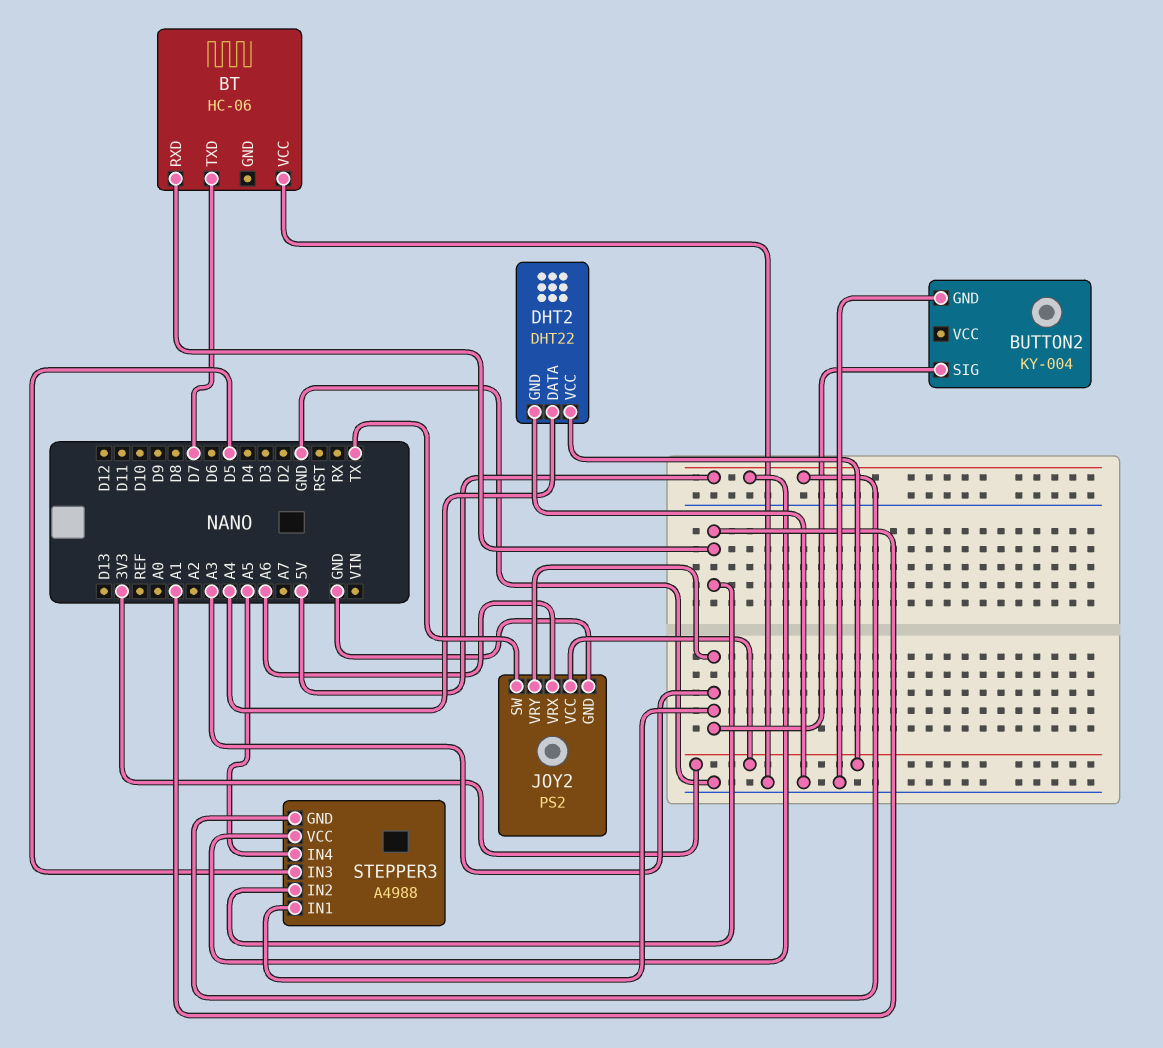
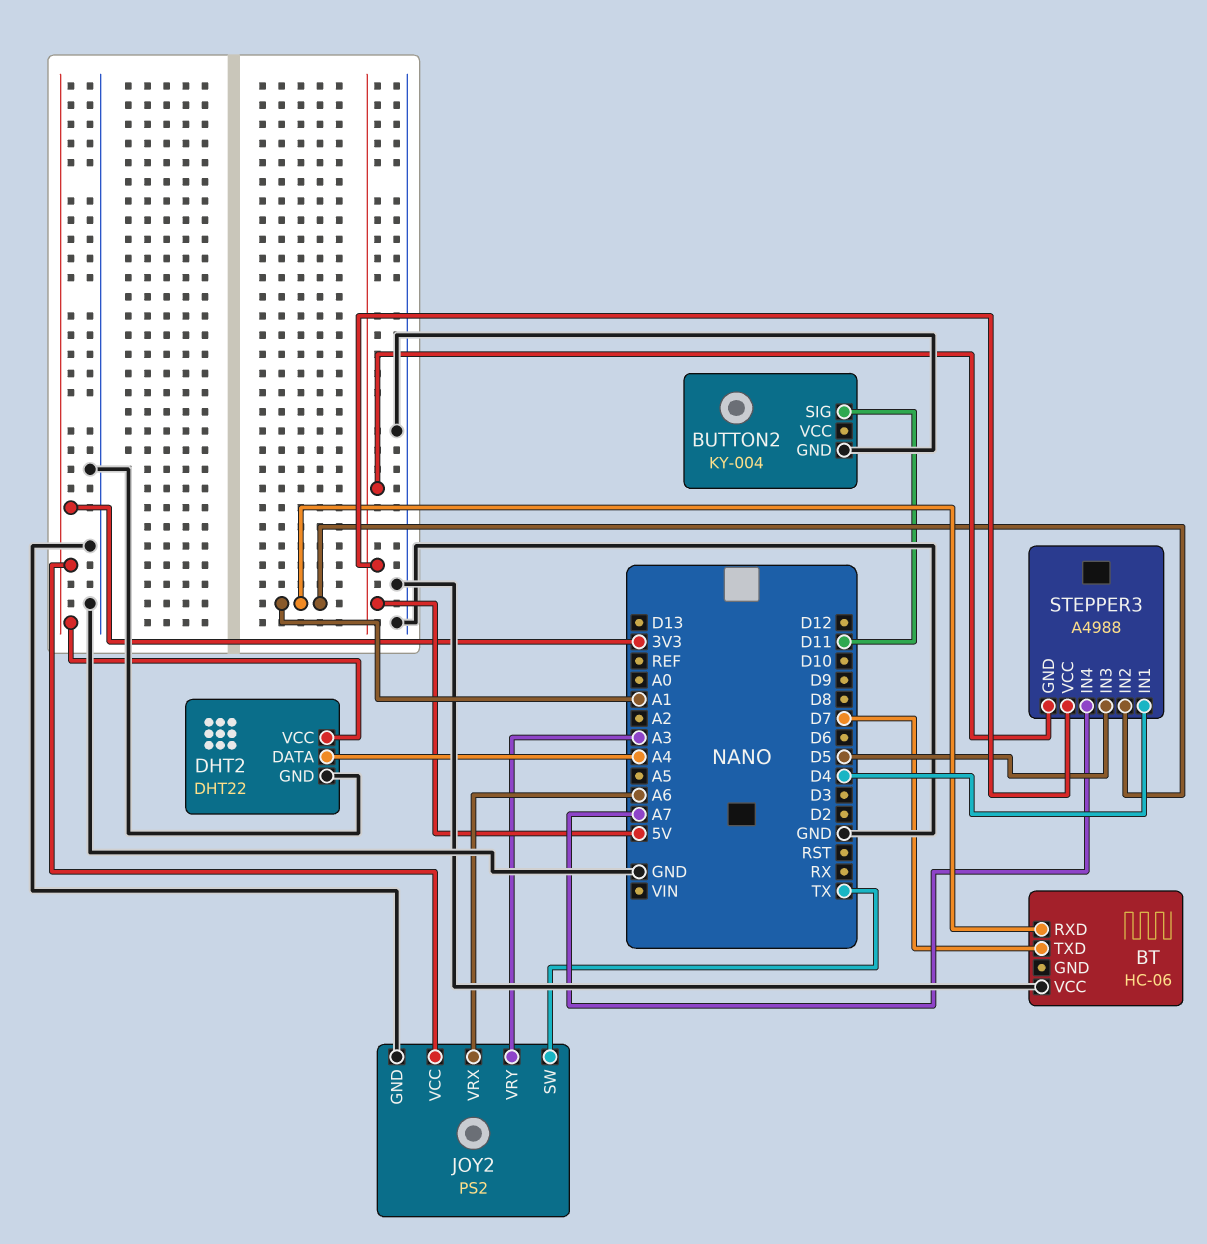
BUTTON2 pin SIG: A3 -> D11
STEPPER3 pin IN1: A3 -> D4
STEPPER3 pin IN4: A5 -> A7

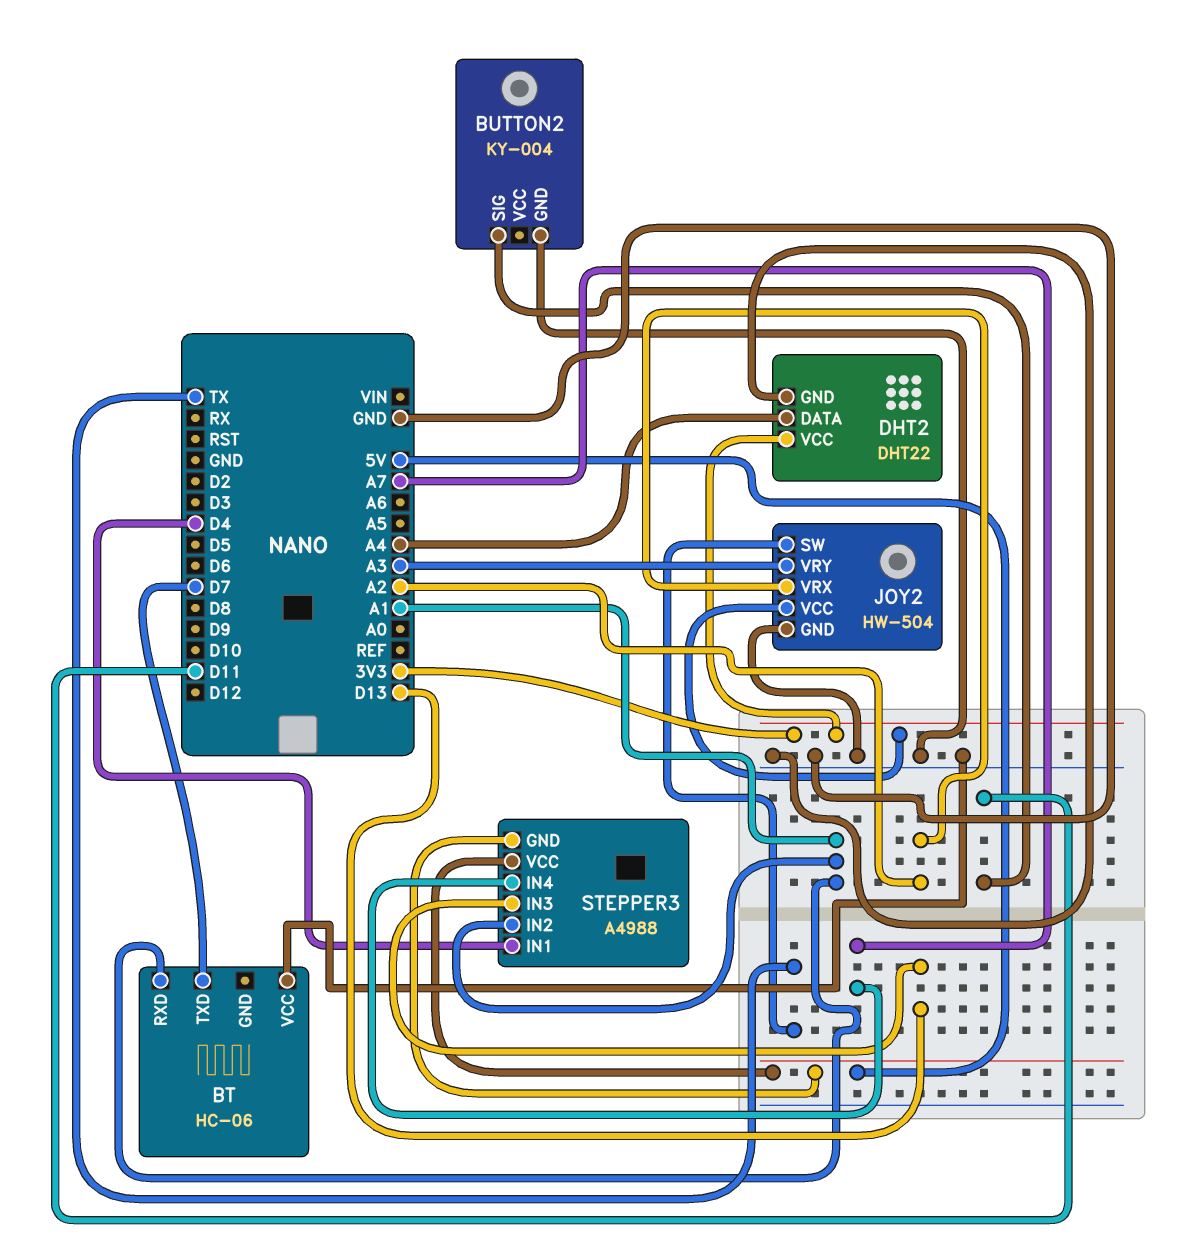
JOY2: PS2 -> HW-504
JOY2 pin VRX: A6 -> A2
STEPPER3 pin IN3: D5 -> D13

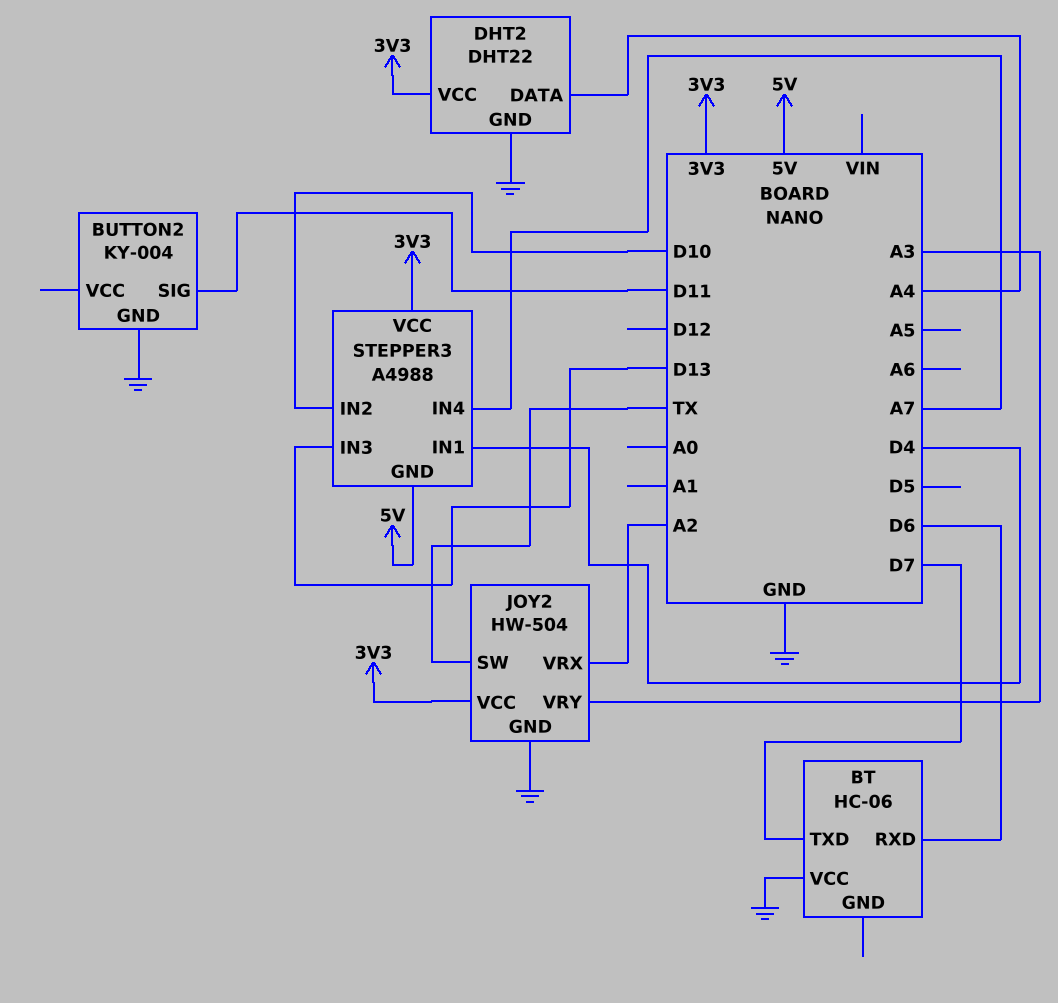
BT pin RXD: A1 -> D6
STEPPER3 pin IN2: A1 -> D10
STEPPER3 pin VCC: 5V -> 3V3

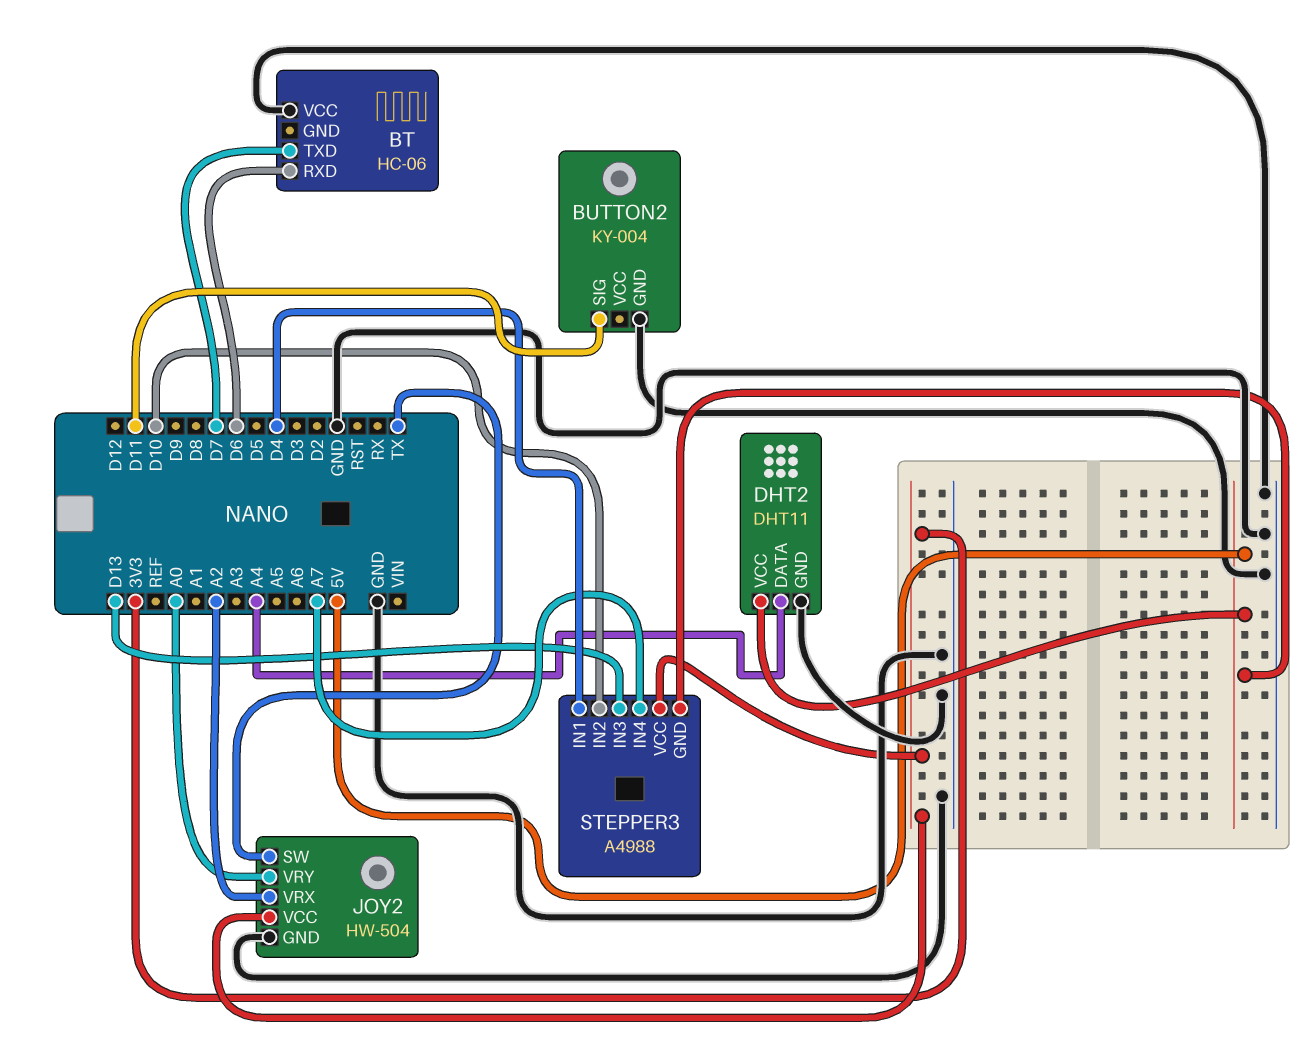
DHT2: DHT22 -> DHT11
DHT2 pin VCC: 3V3 -> 5V
JOY2 pin VRY: A3 -> A0

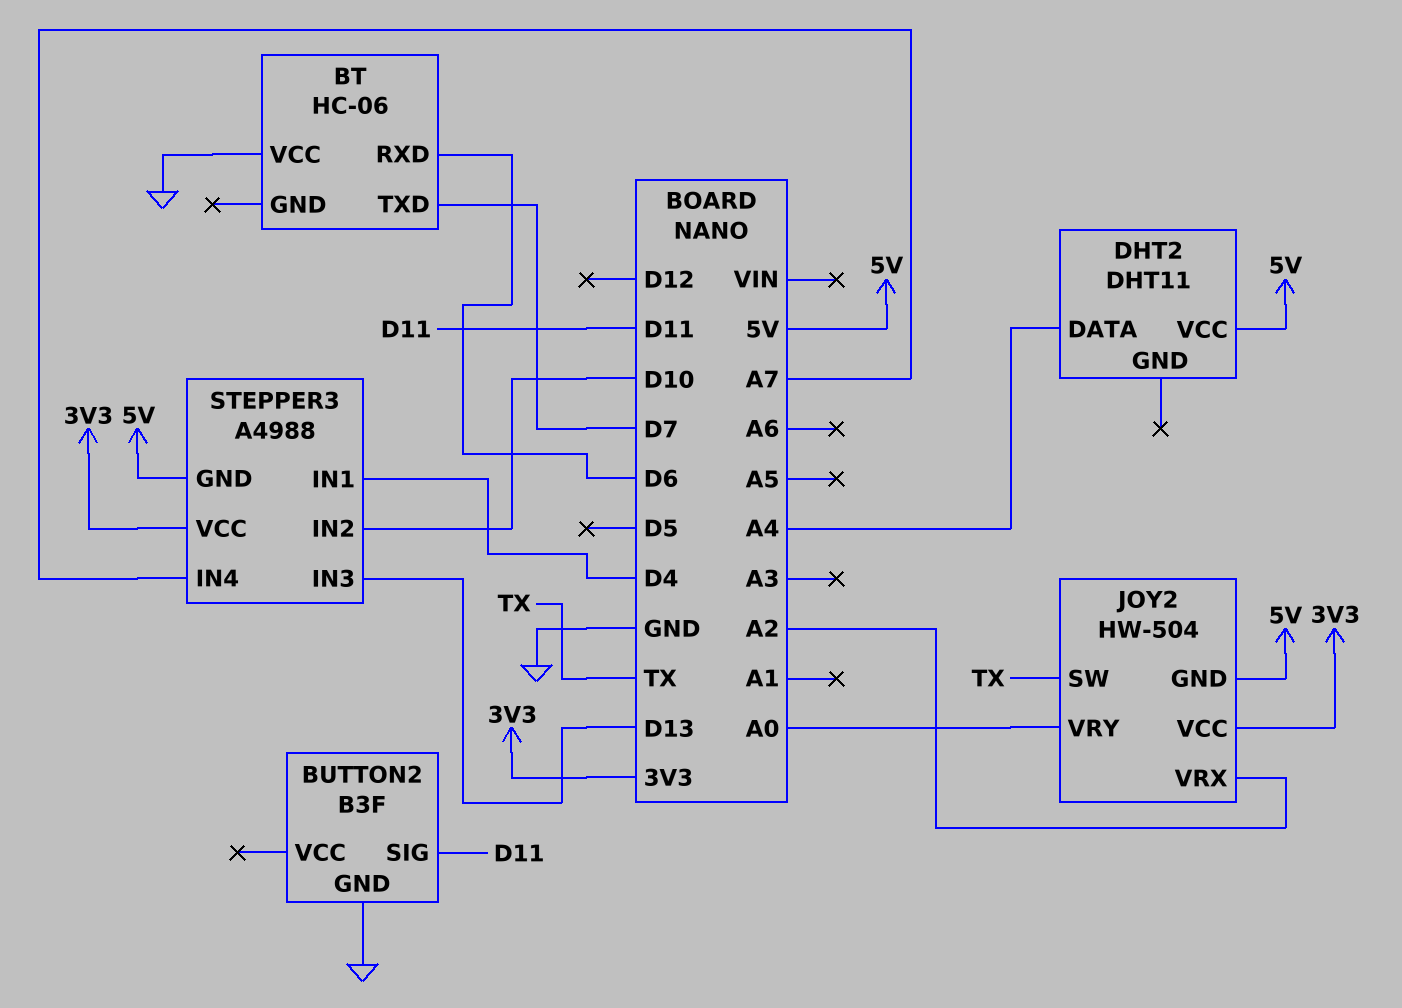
BUTTON2: KY-004 -> B3F
DHT2 pin GND: GND -> none
JOY2 pin GND: GND -> 5V

